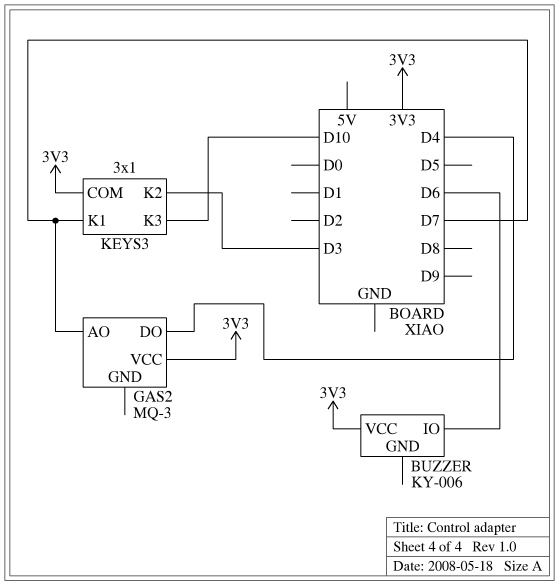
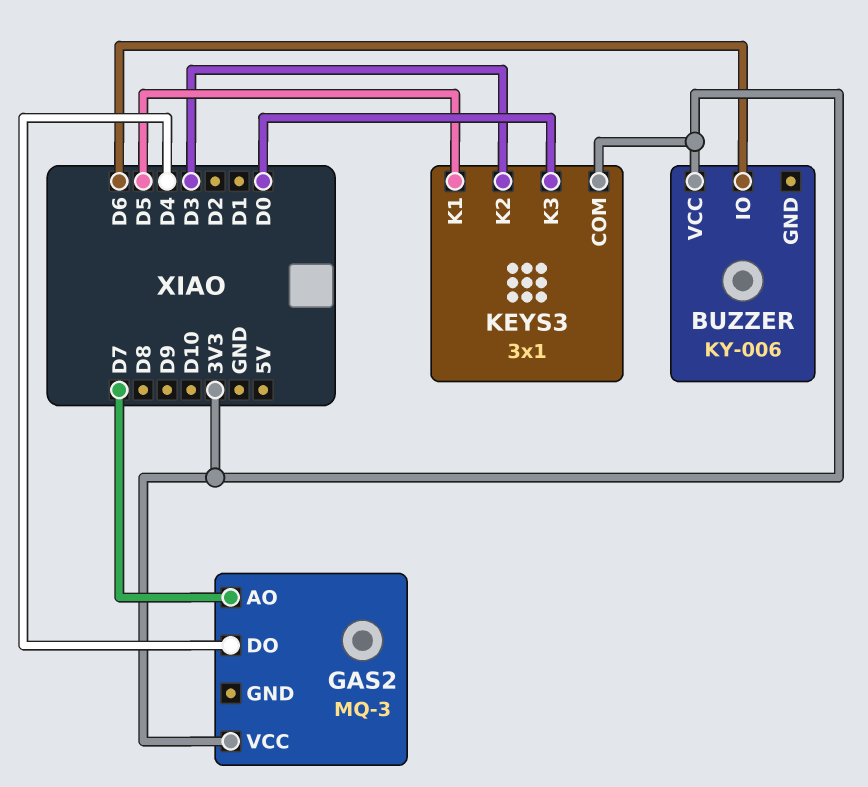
KEYS3 pin K1: D7 -> D5
KEYS3 pin K3: D10 -> D0

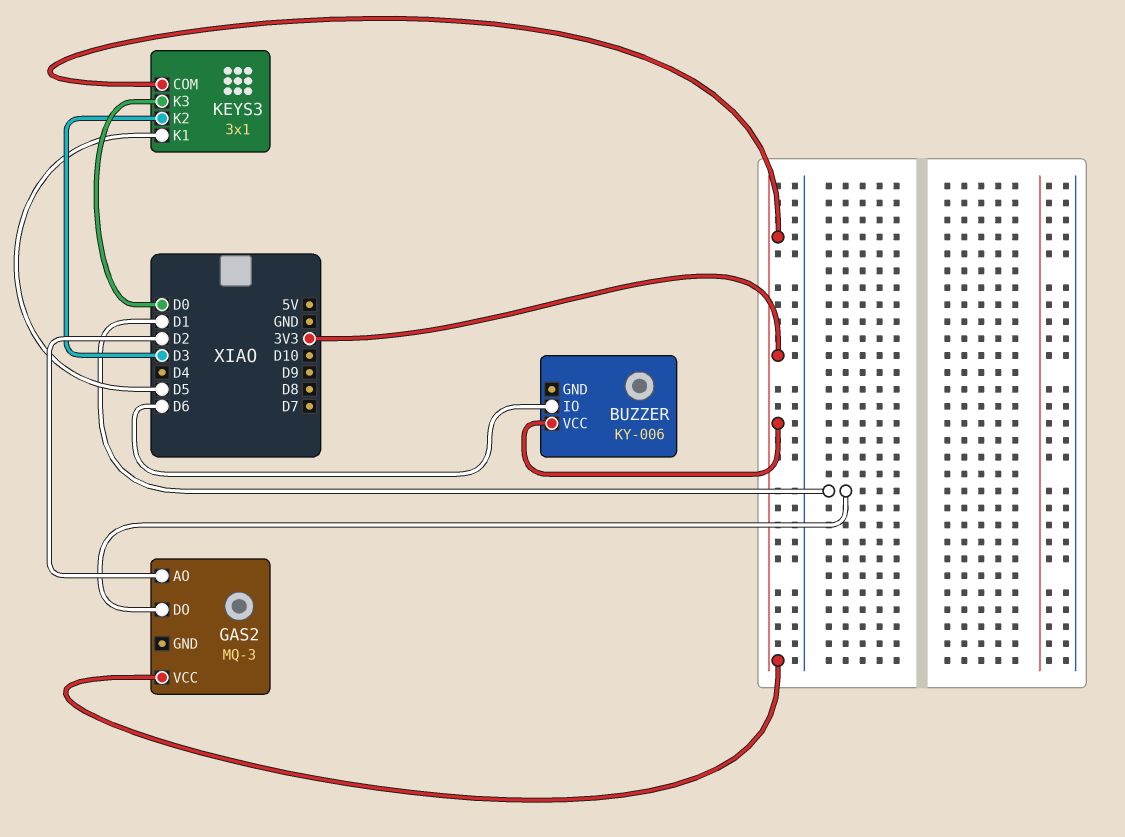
GAS2 pin AO: D7 -> D2
GAS2 pin DO: D4 -> D1

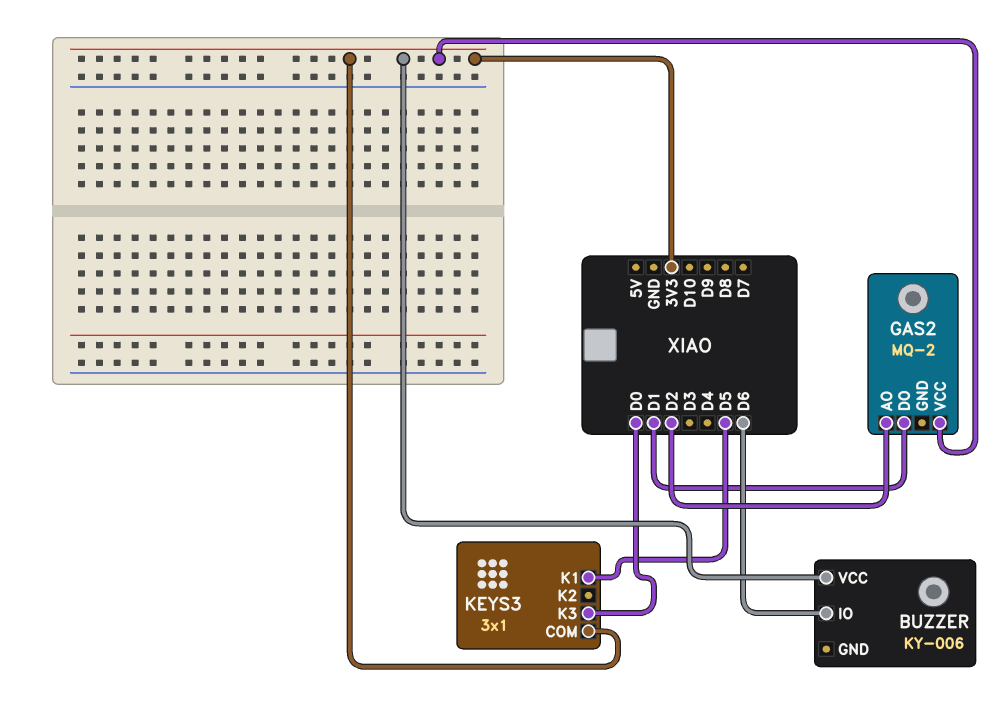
GAS2: MQ-3 -> MQ-2
KEYS3 pin K2: D3 -> none

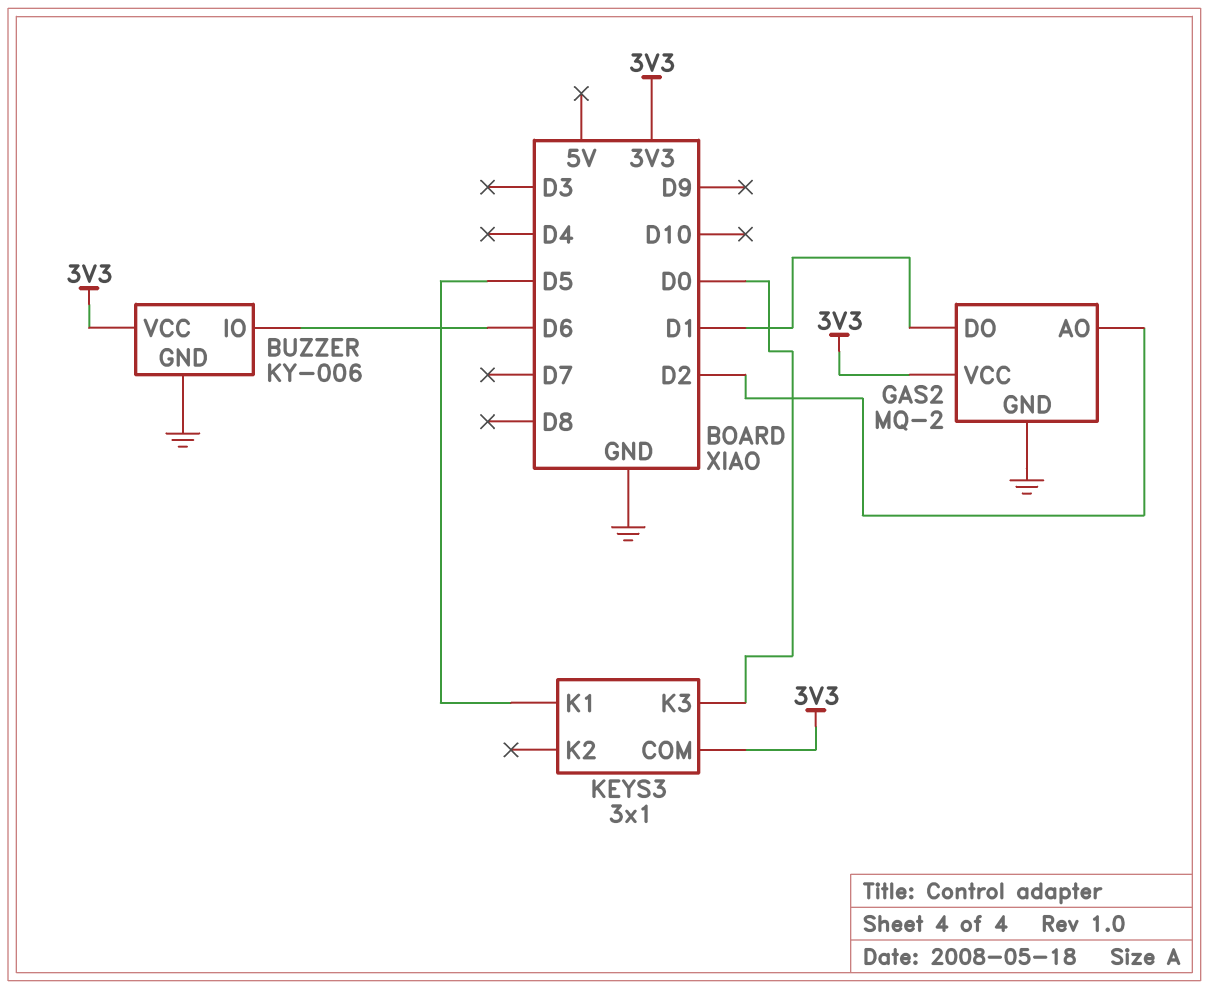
BUZZER pin GND: none -> GND
GAS2 pin GND: none -> GND

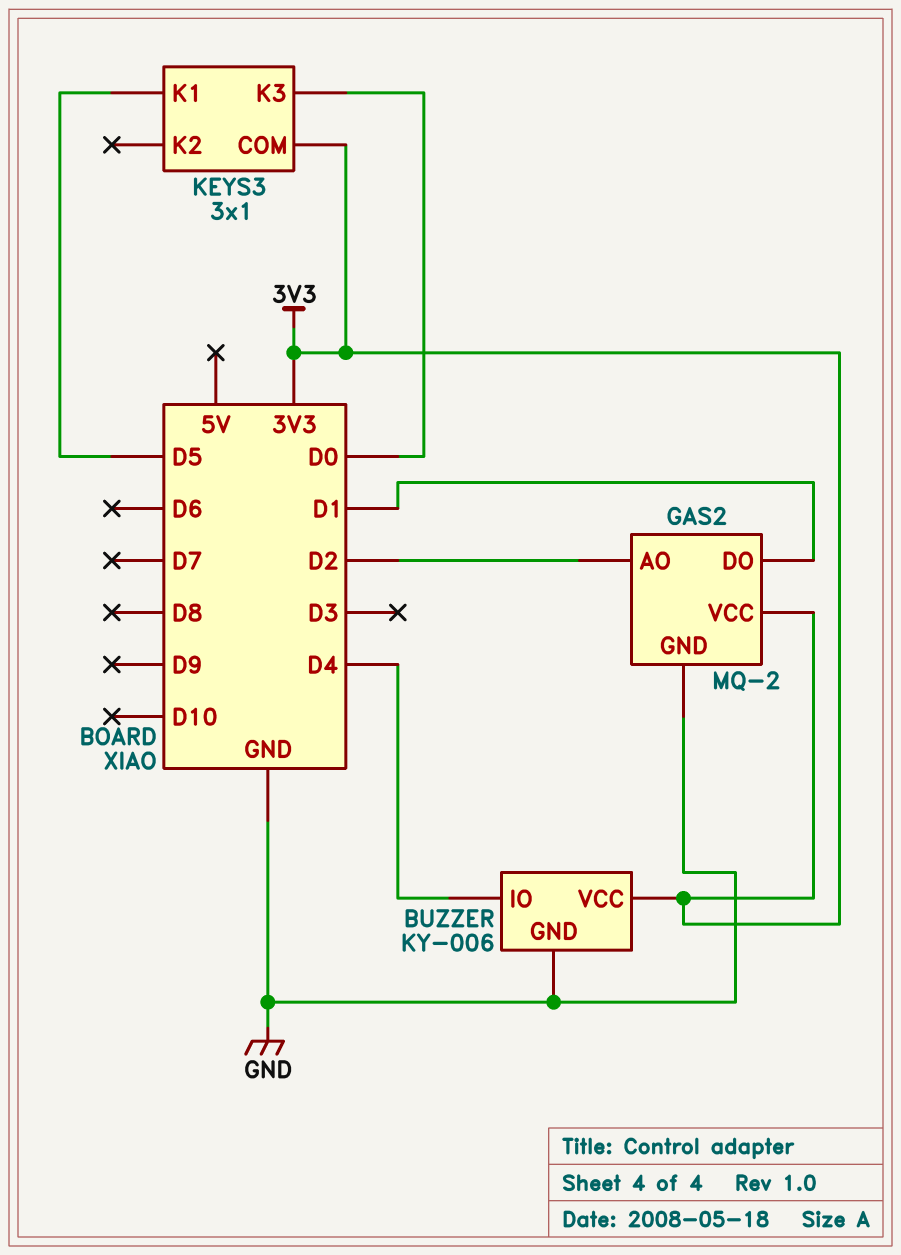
BUZZER pin IO: D6 -> D4

